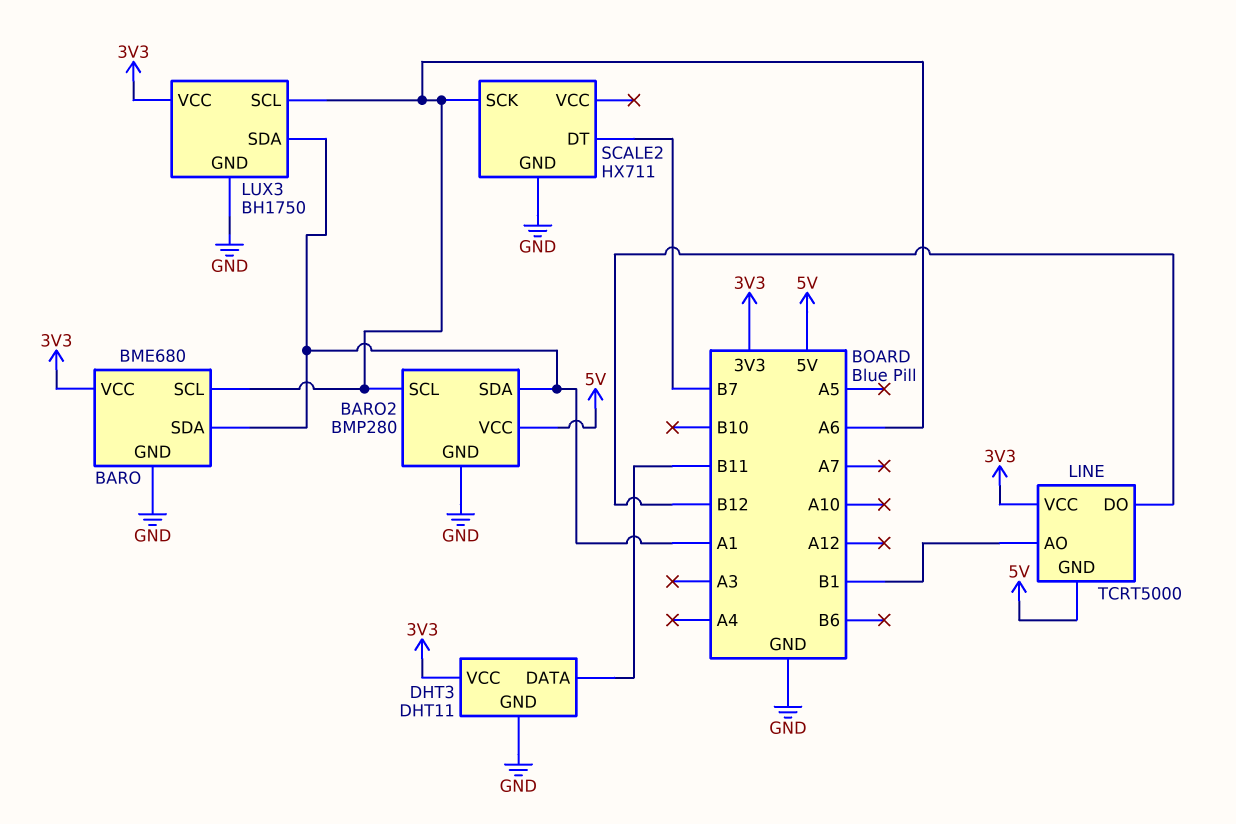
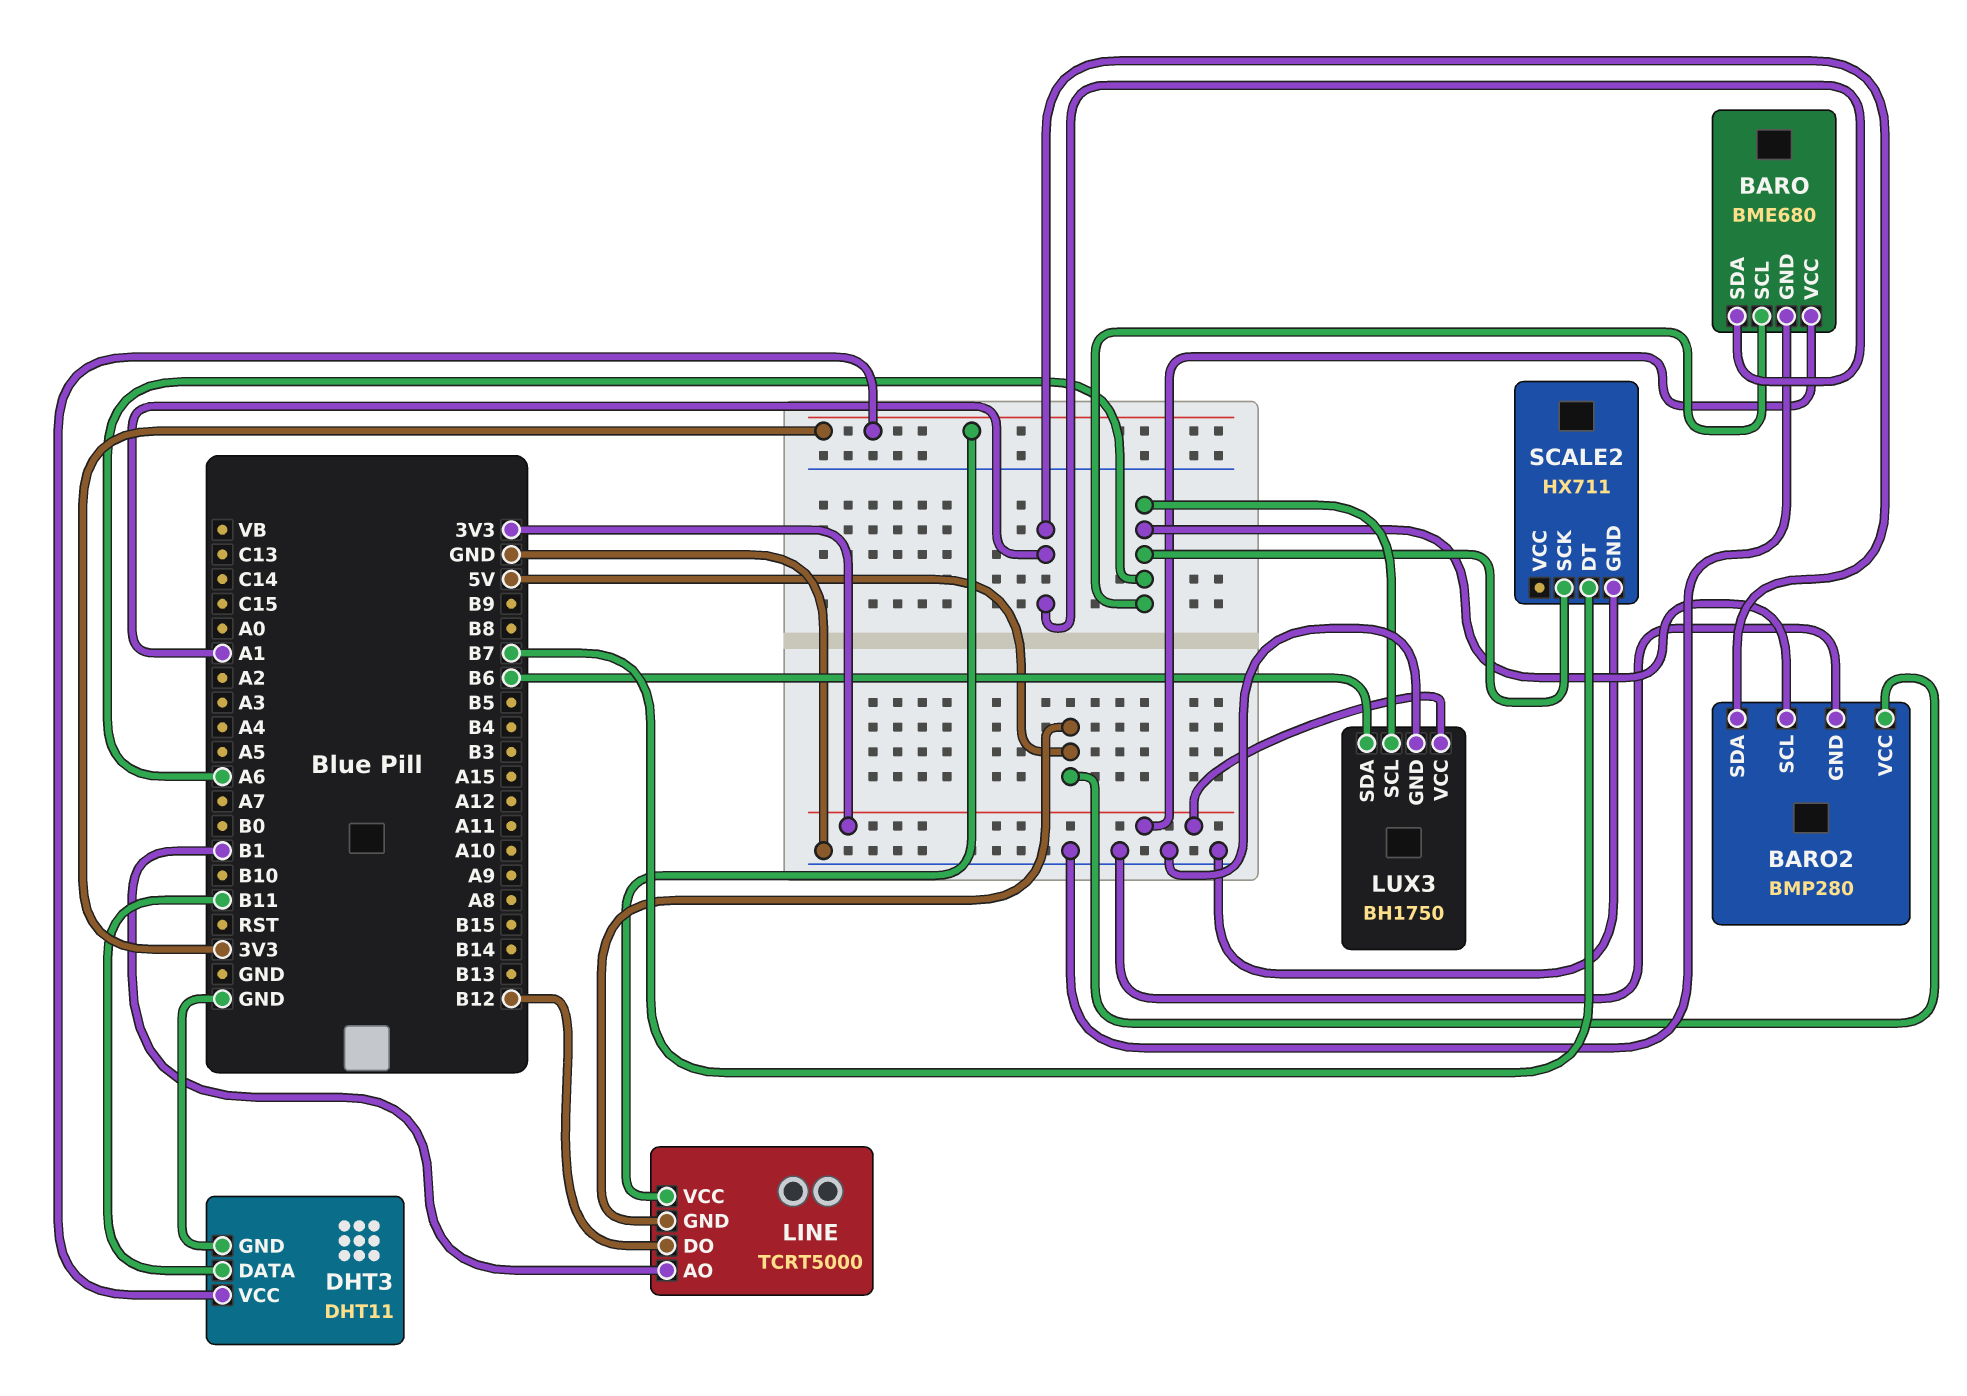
LUX3 pin SDA: A1 -> B6

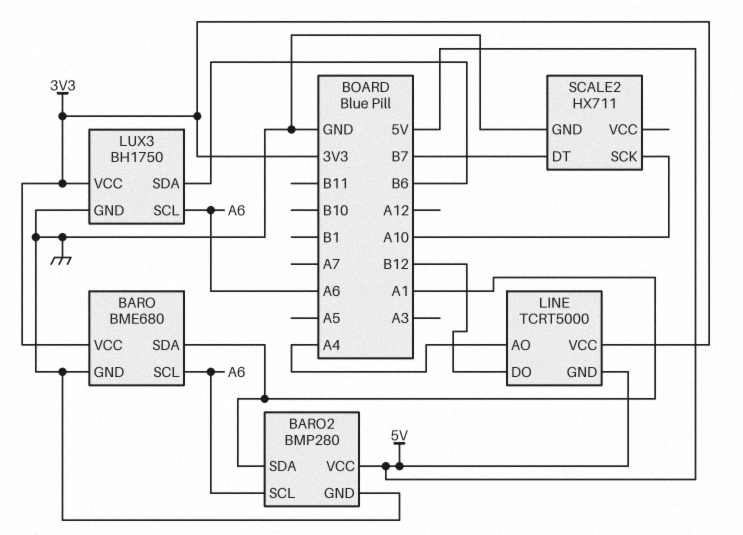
DHT3: DHT11 -> none
DHT3 pin DATA: B11 -> none
DHT3 pin GND: GND -> none
DHT3 pin VCC: 3V3 -> none
LINE pin AO: B1 -> A4
SCALE2 pin SCK: A6 -> A10

